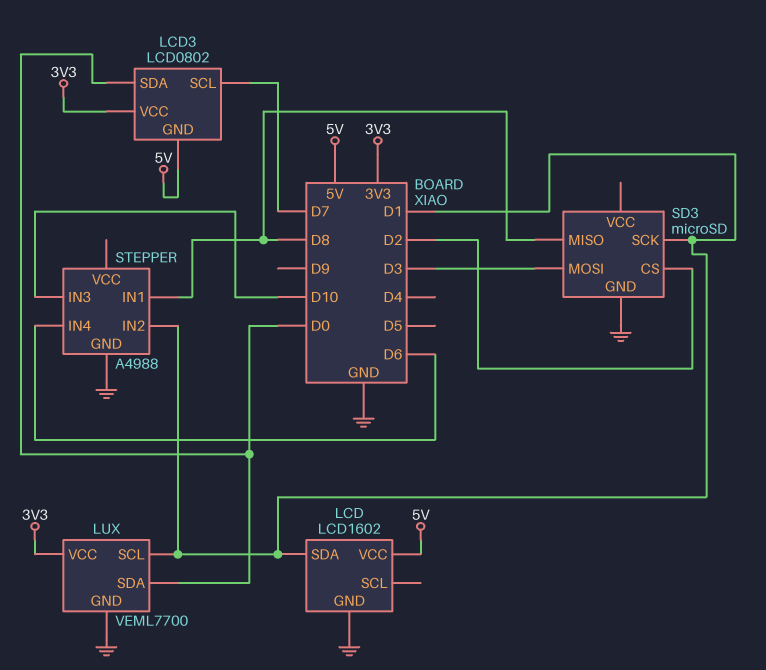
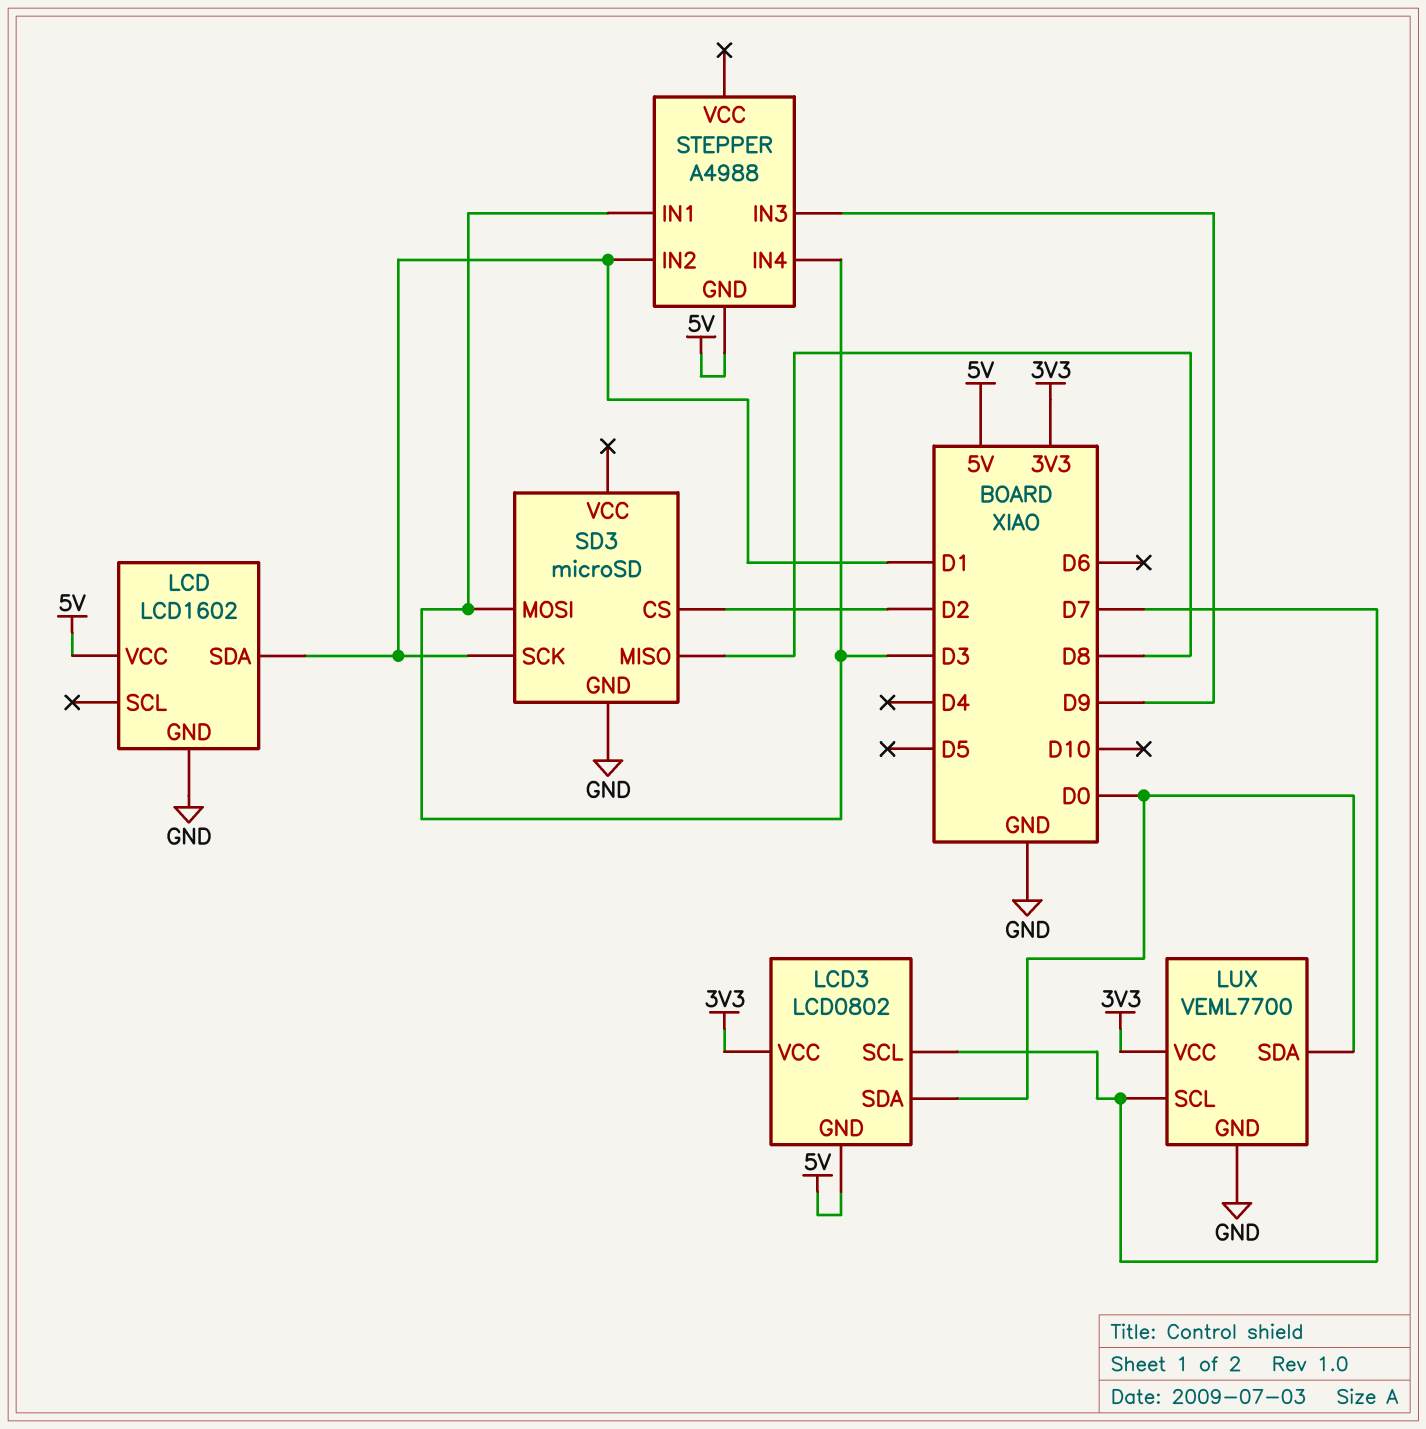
LUX pin SCL: D1 -> D7
STEPPER pin GND: GND -> 5V
STEPPER pin IN1: D8 -> D3
STEPPER pin IN3: D10 -> D9
STEPPER pin IN4: D6 -> D3

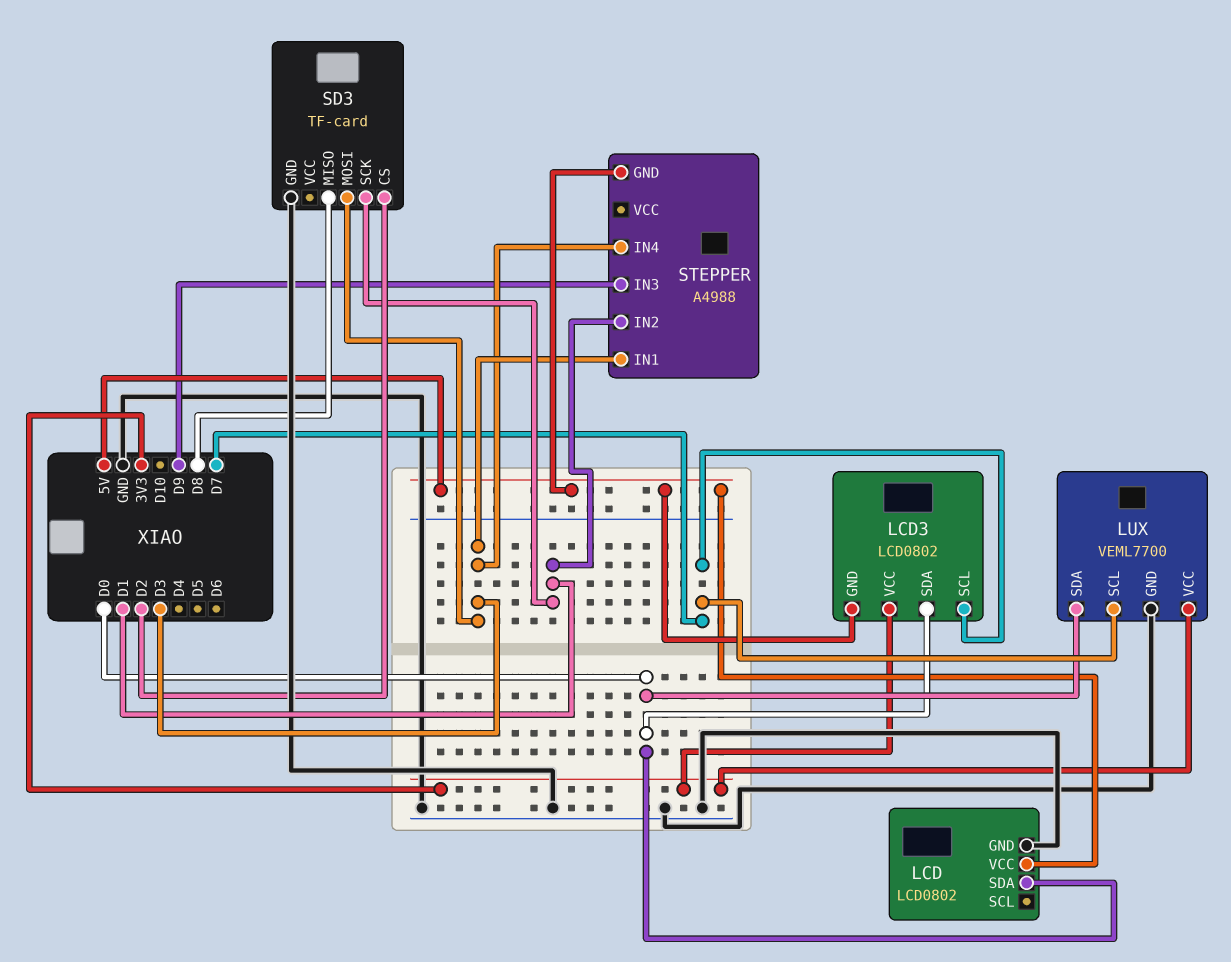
LCD: LCD1602 -> LCD0802
LCD pin SDA: D1 -> D0
SD3: microSD -> TF-card

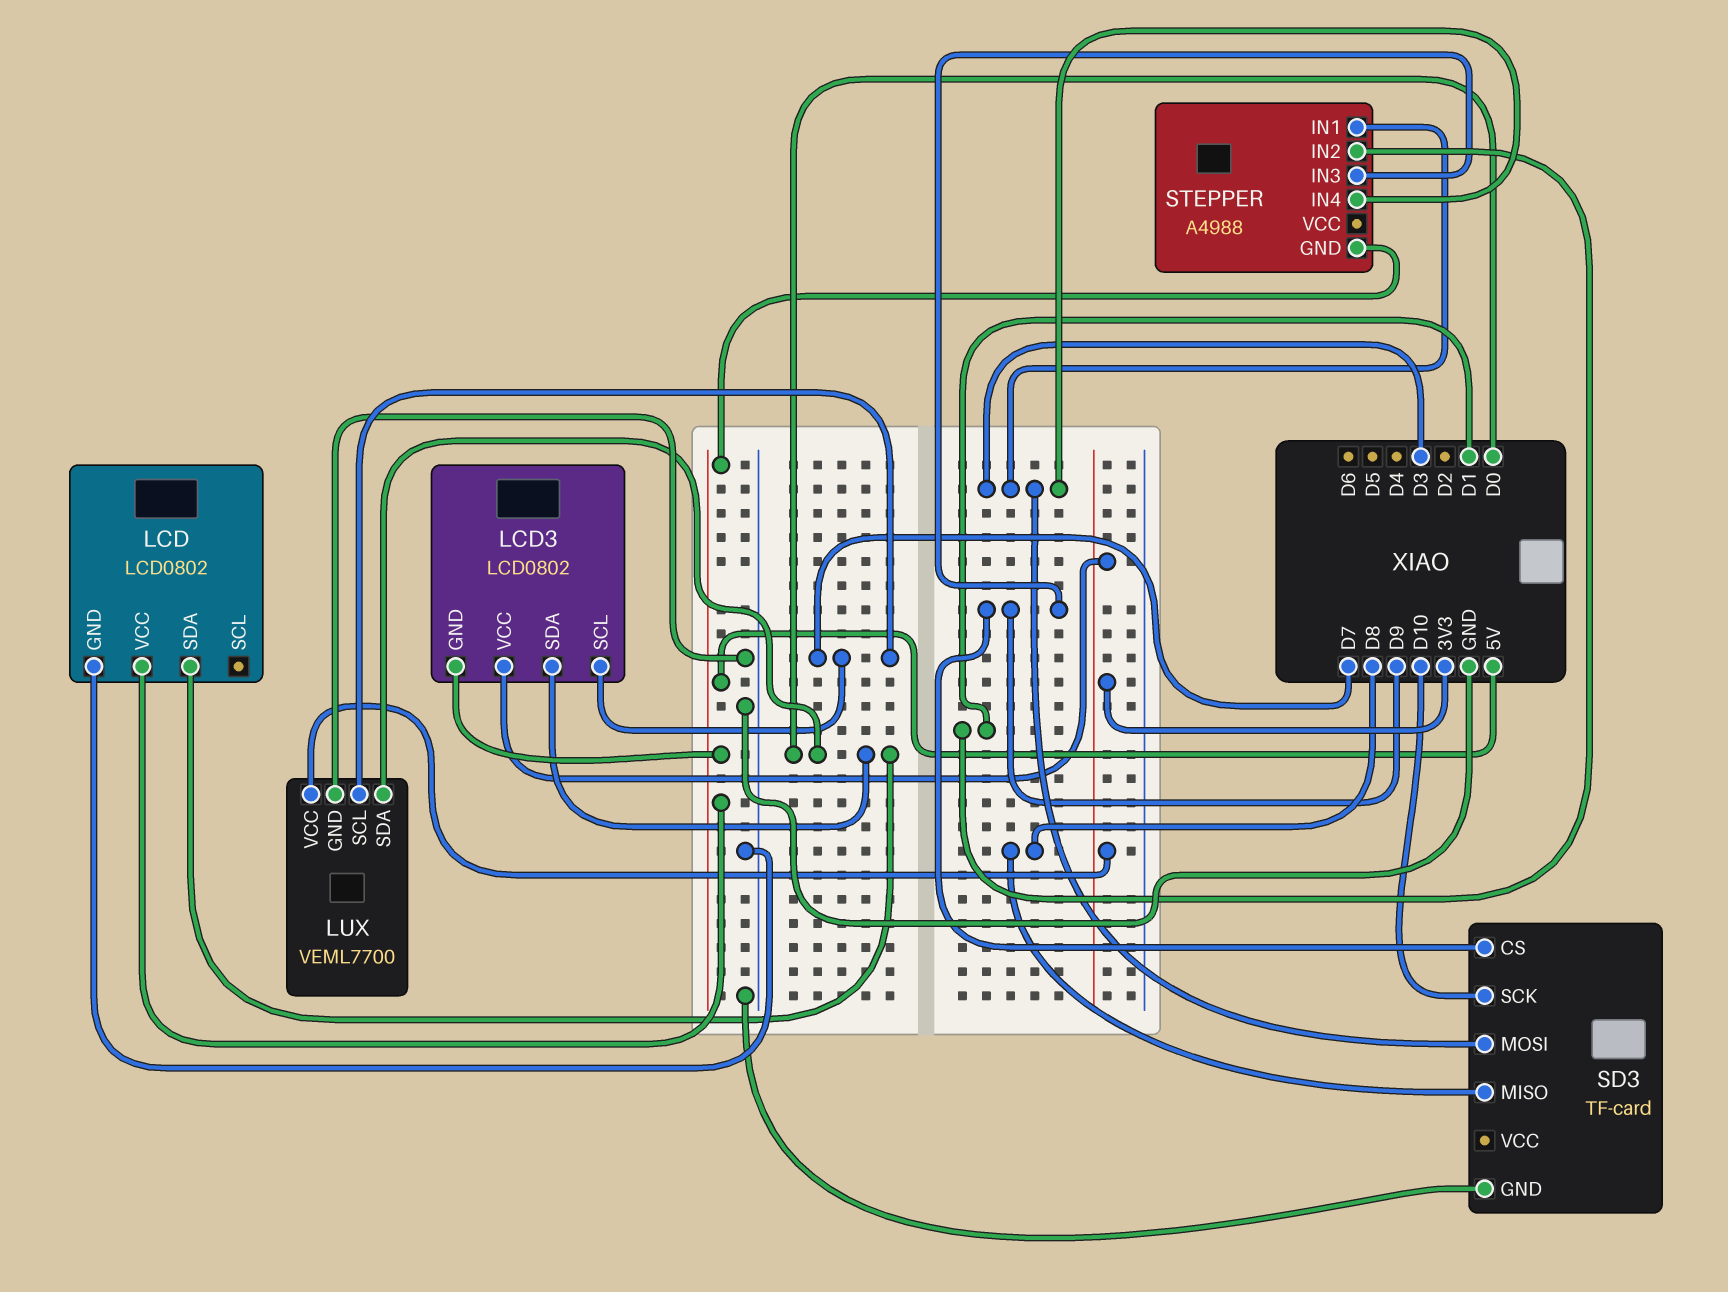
SD3 pin CS: D2 -> D9
SD3 pin SCK: D1 -> D10

